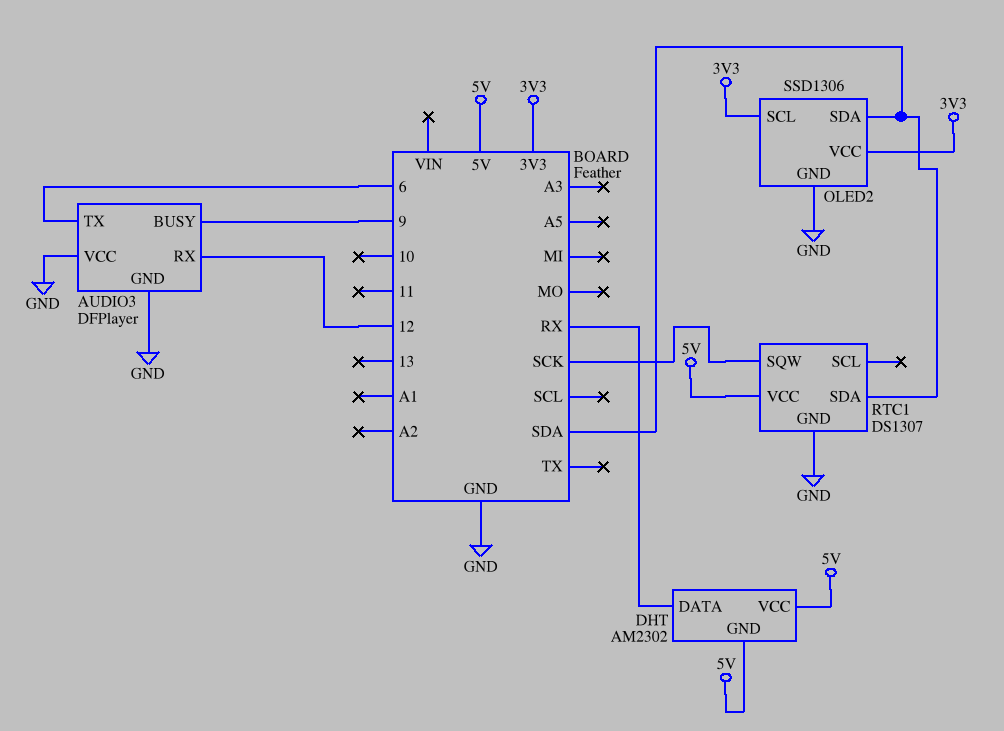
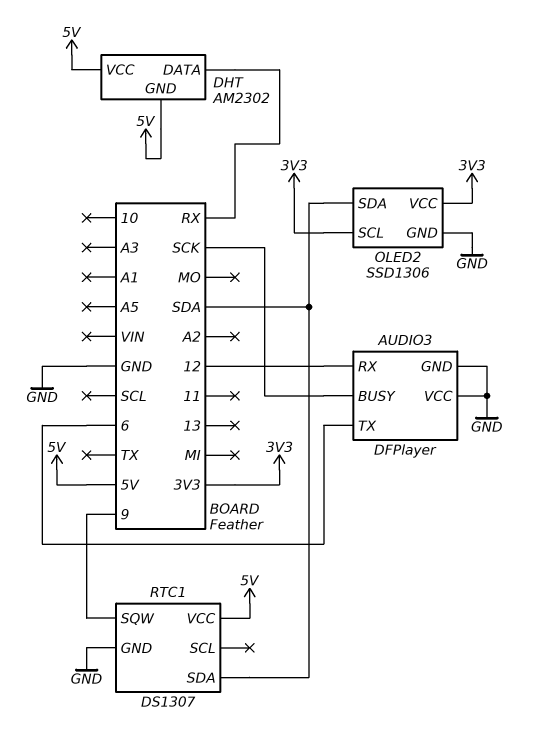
AUDIO3 pin BUSY: 9 -> SCK
RTC1 pin SQW: SCK -> 9

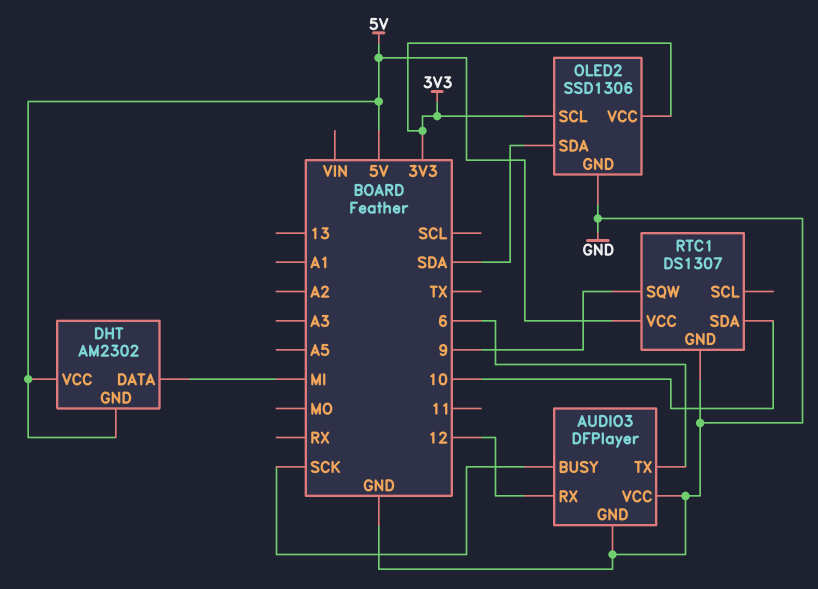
DHT pin DATA: RX -> MI
RTC1 pin SDA: SDA -> 10

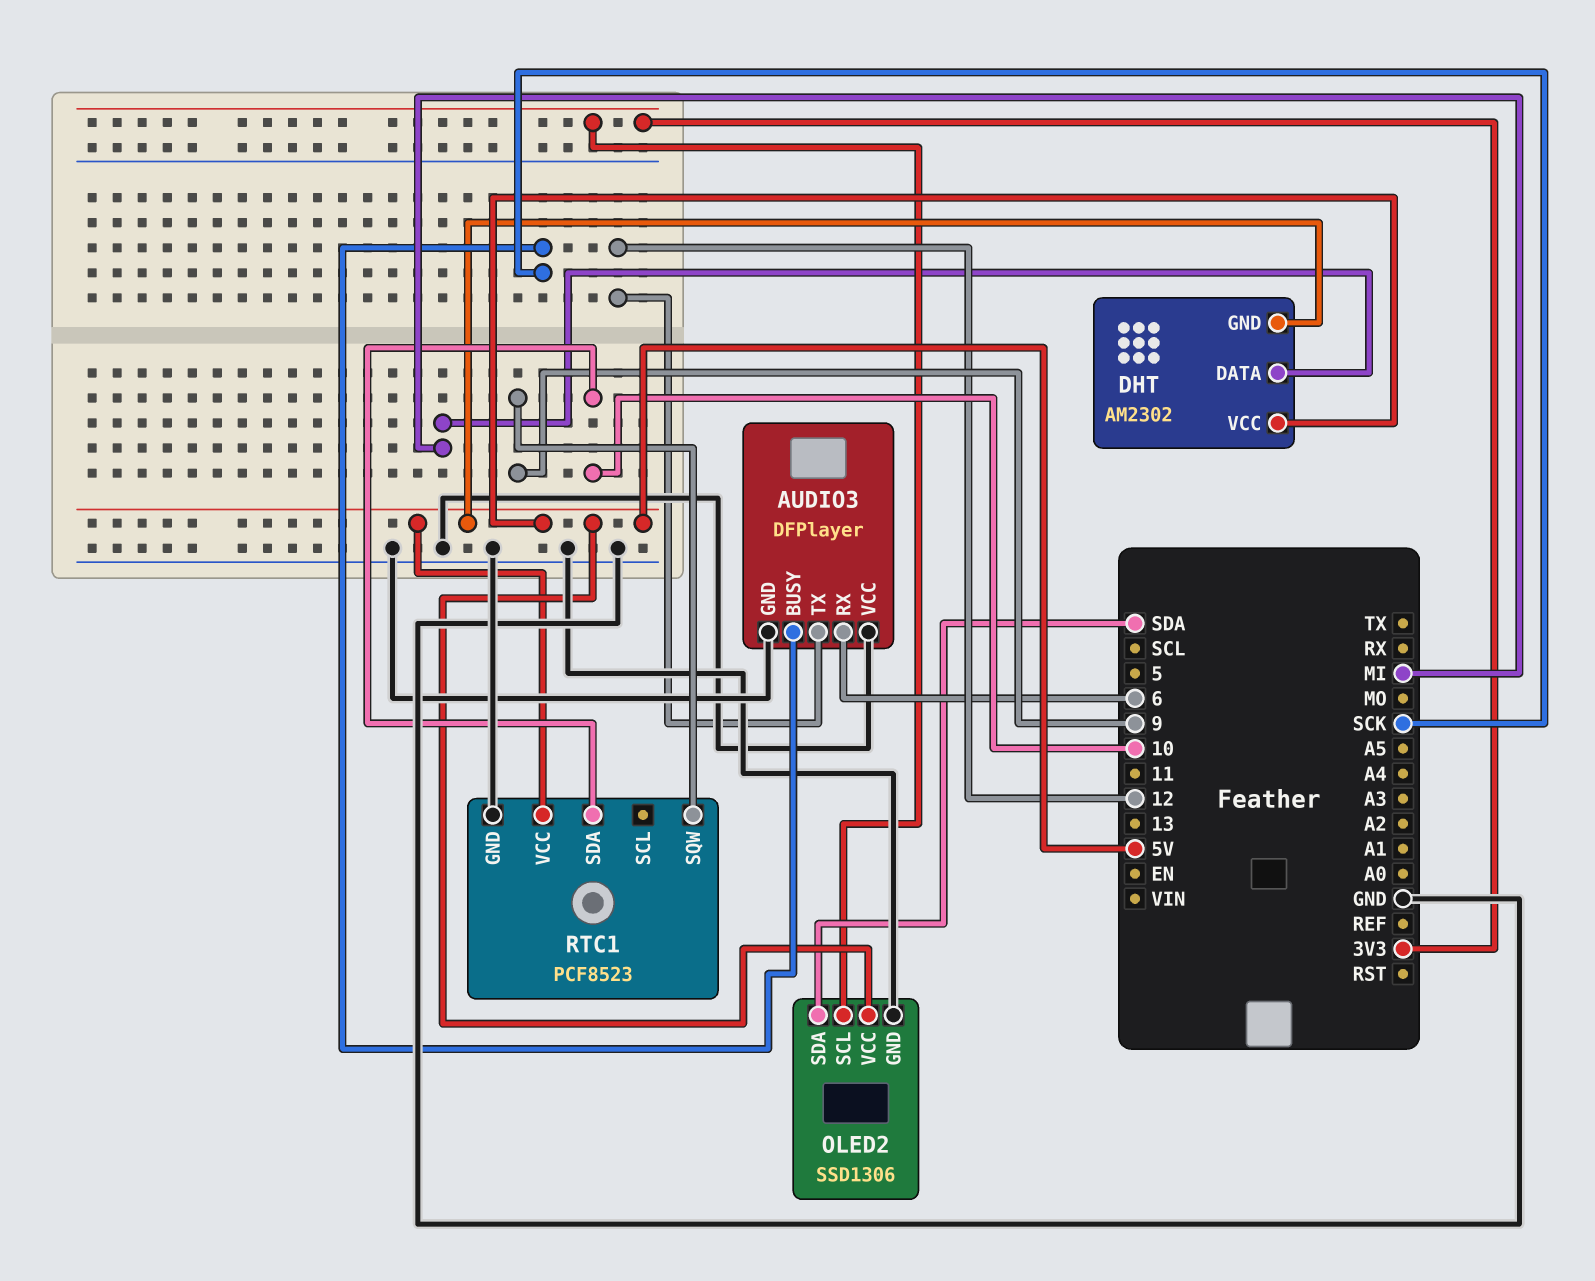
AUDIO3 pin RX: 12 -> 6
AUDIO3 pin TX: 6 -> 12
OLED2 pin VCC: 3V3 -> 5V
RTC1: DS1307 -> PCF8523

